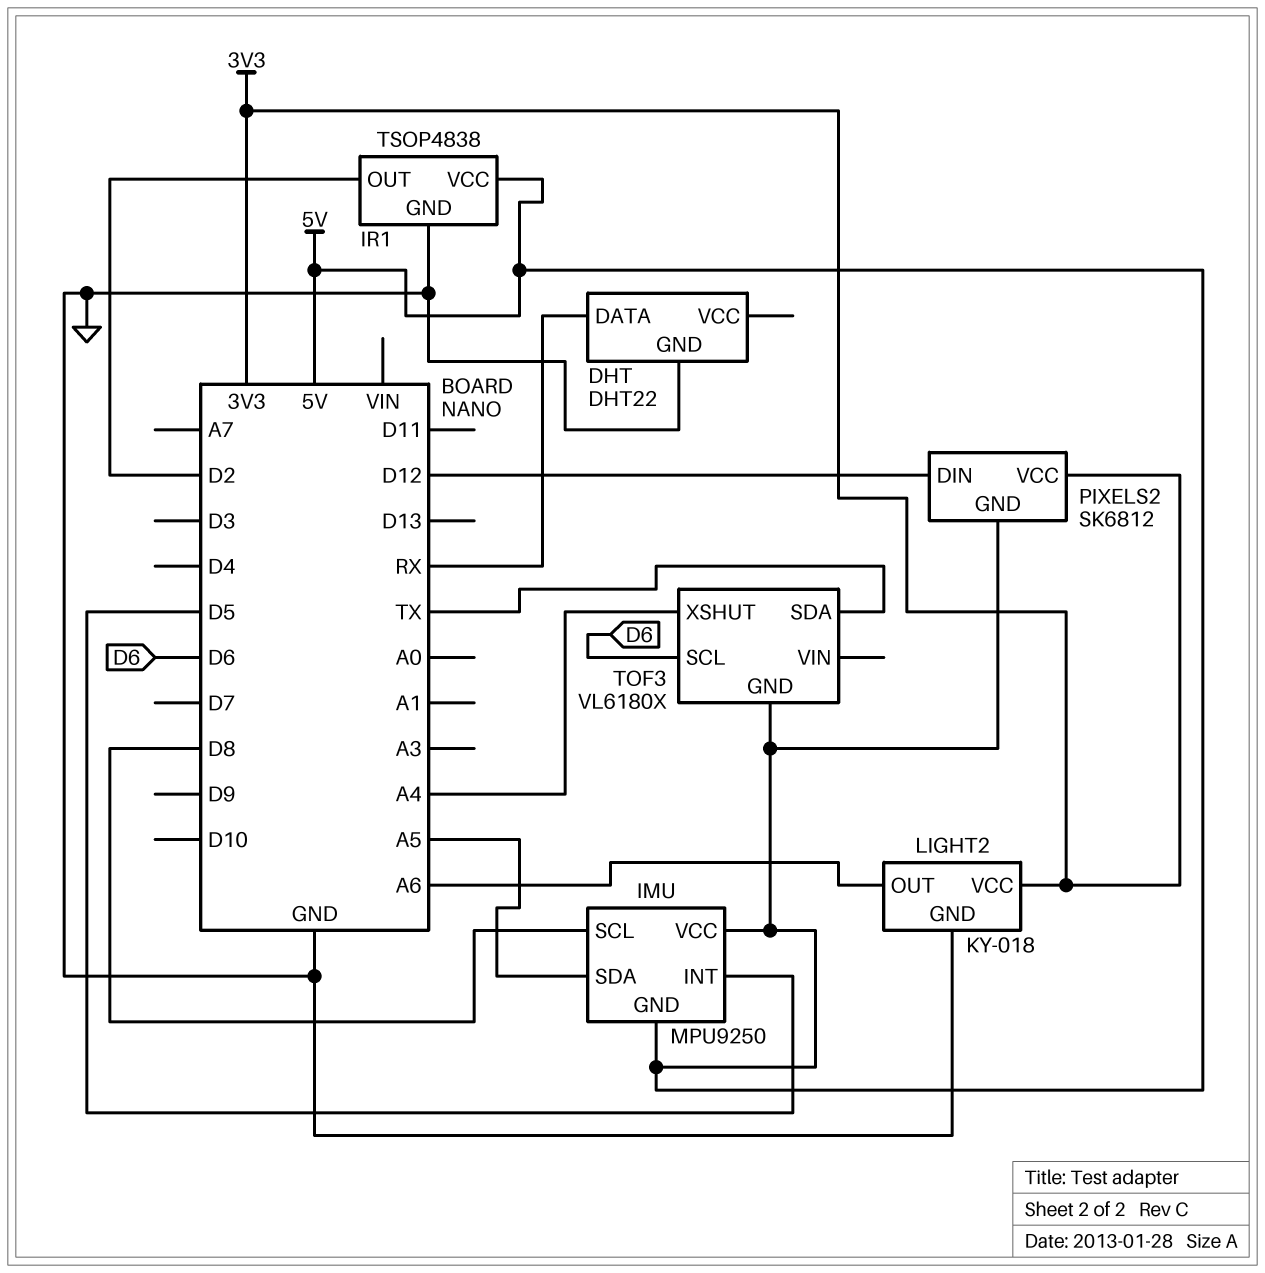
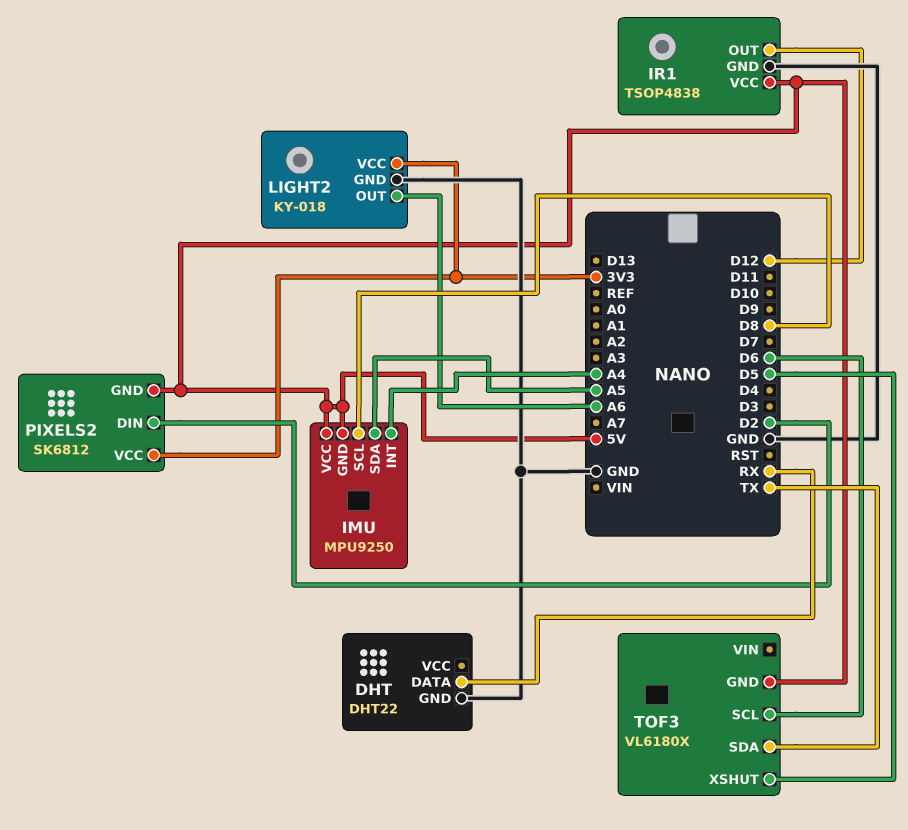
IMU pin INT: D5 -> A4
IR1 pin OUT: D2 -> D12
PIXELS2 pin DIN: D12 -> D2
TOF3 pin XSHUT: A4 -> D5

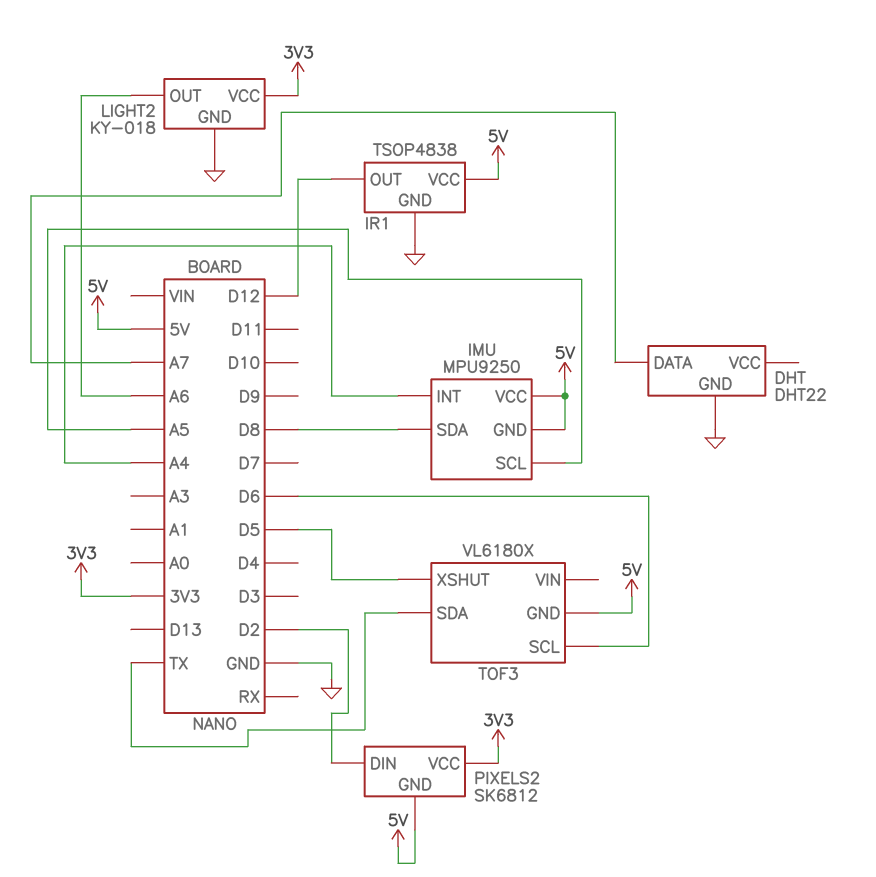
DHT pin DATA: RX -> A7
IMU pin SCL: D8 -> A5
IMU pin SDA: A5 -> D8

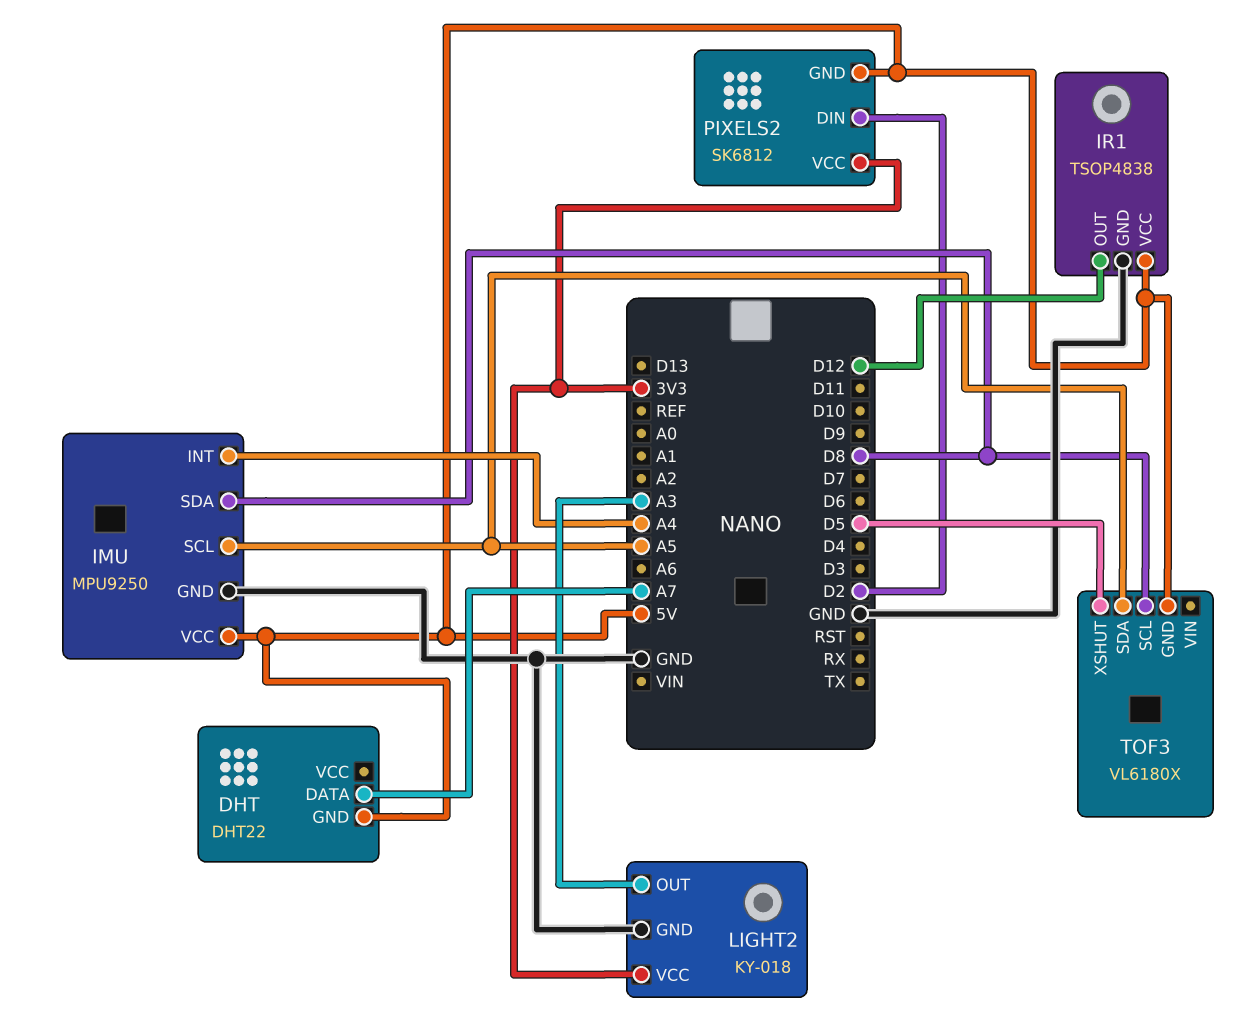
DHT pin GND: GND -> 5V
IMU pin GND: 5V -> GND
LIGHT2 pin OUT: A6 -> A3
TOF3 pin SCL: D6 -> D8
TOF3 pin SDA: TX -> A5

